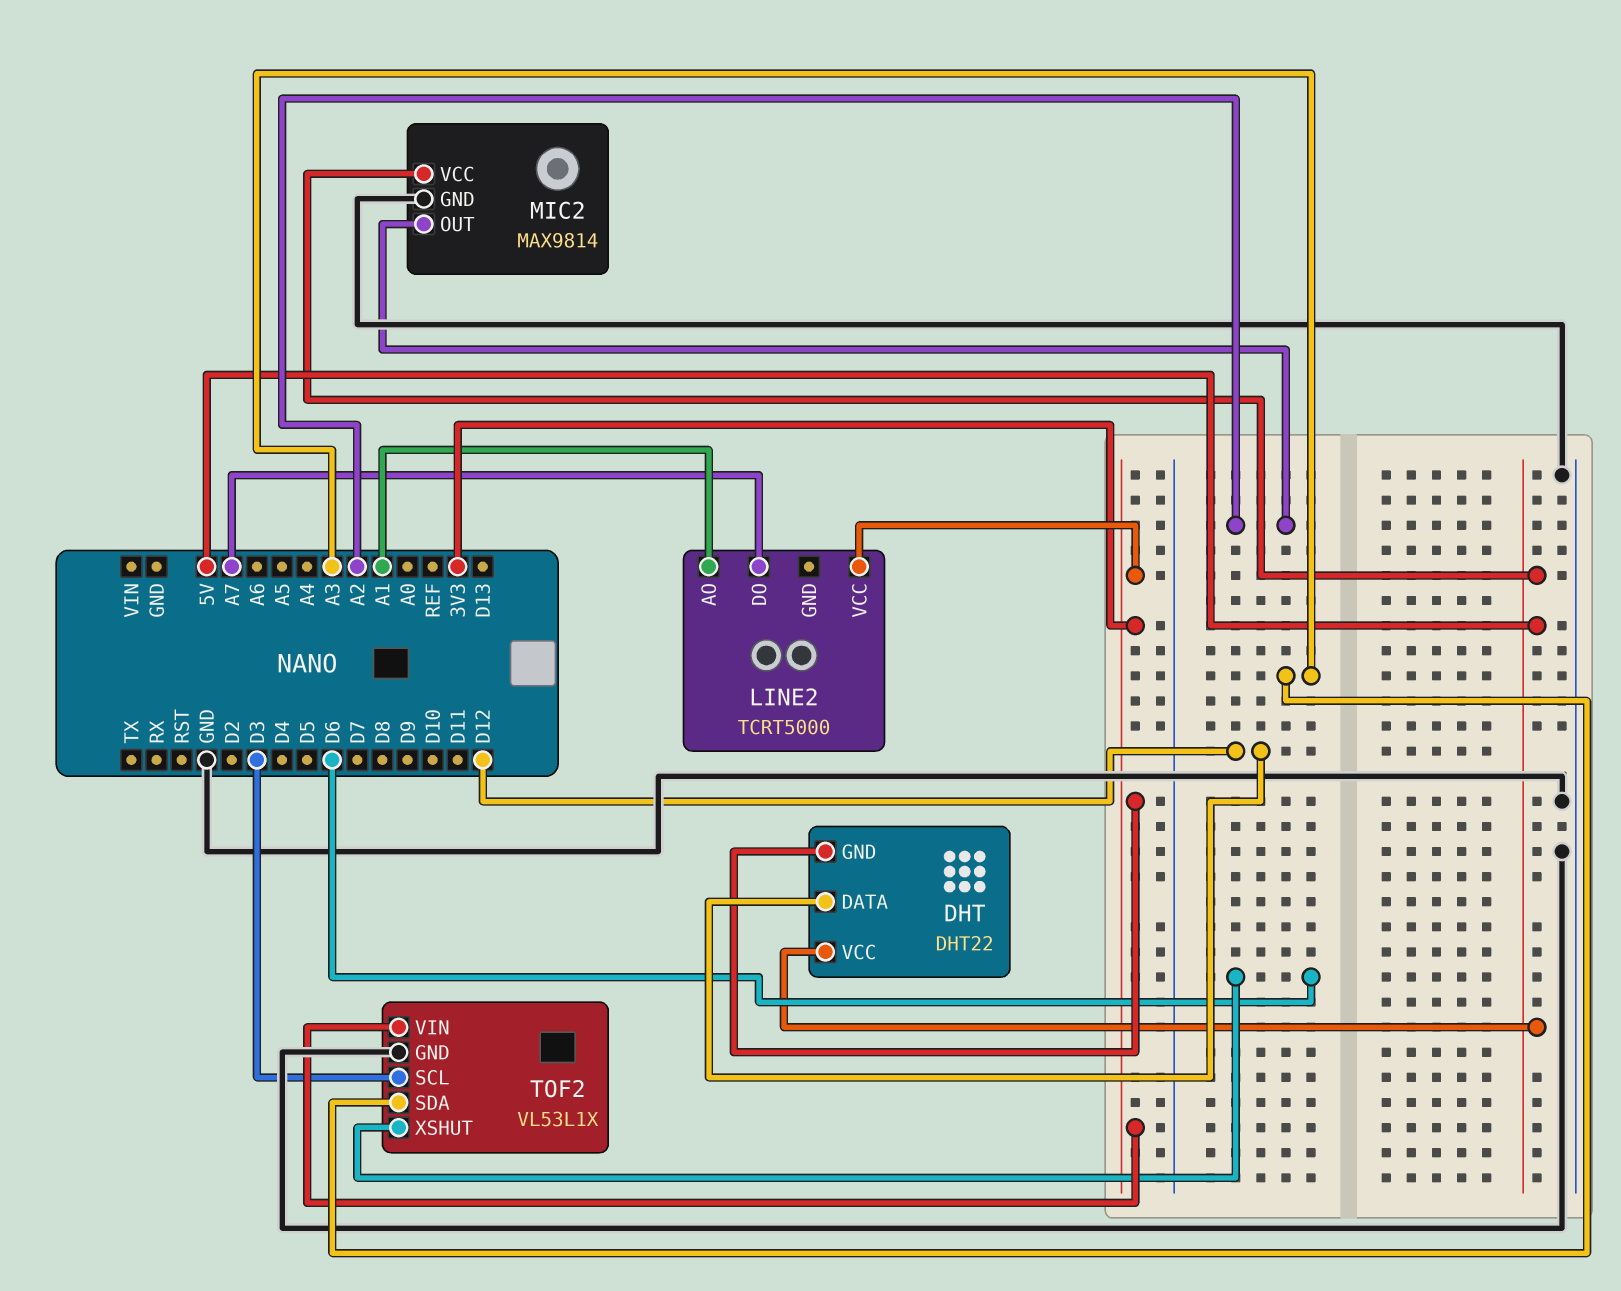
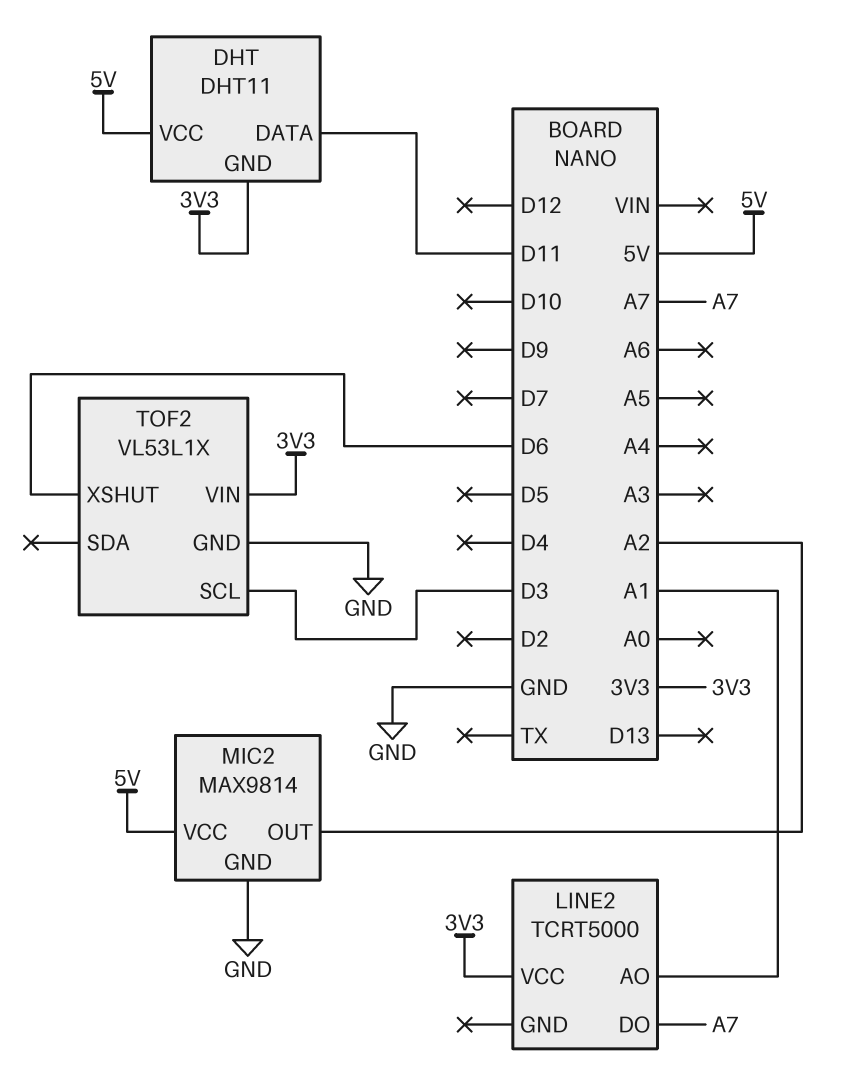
DHT: DHT22 -> DHT11
DHT pin DATA: D12 -> D11
TOF2 pin SDA: A3 -> none

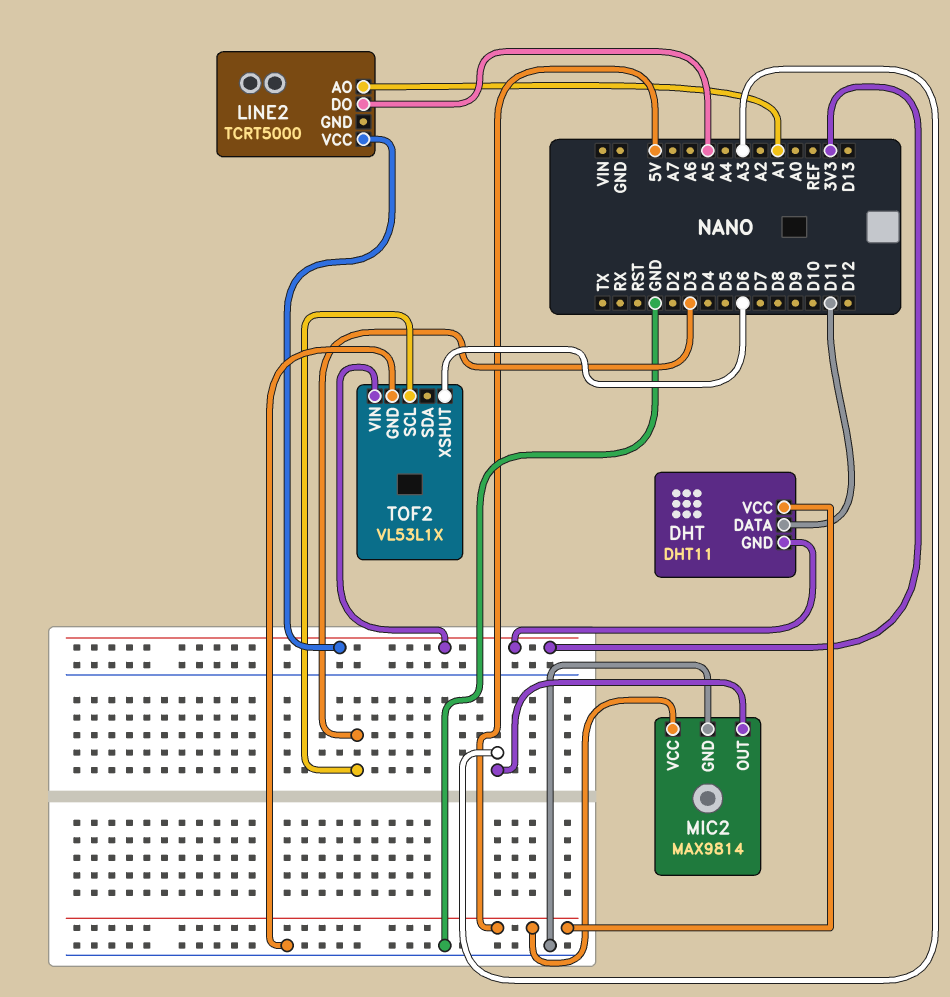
LINE2 pin DO: A7 -> A5
MIC2 pin OUT: A2 -> A3

